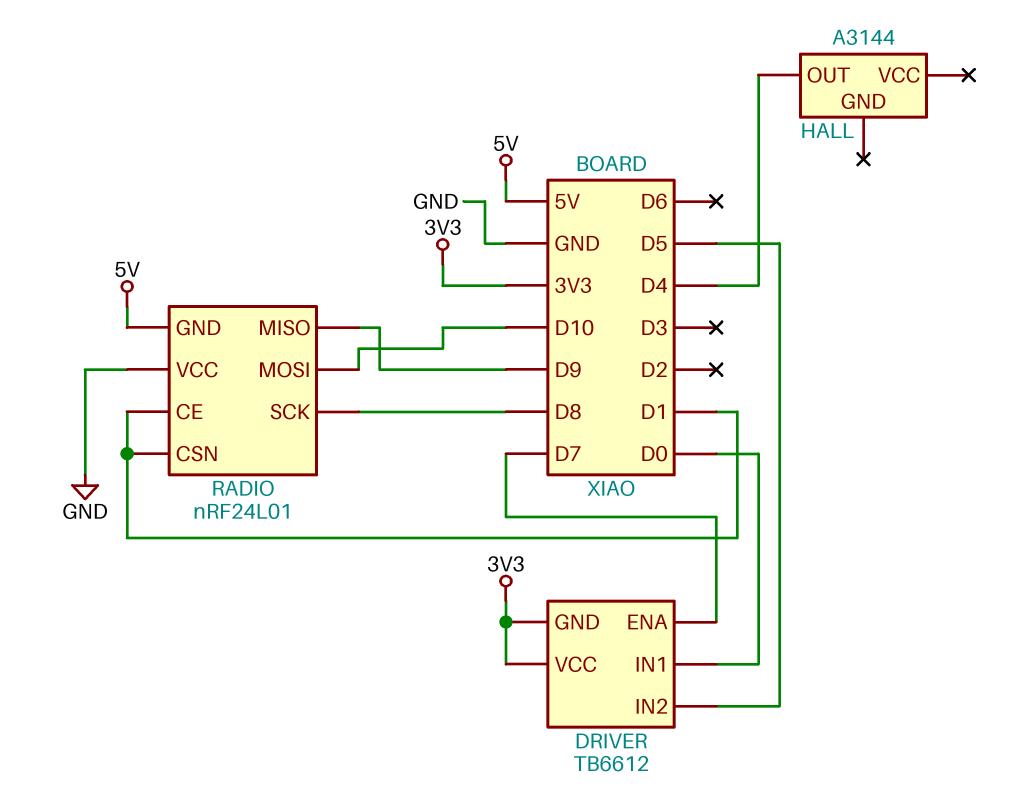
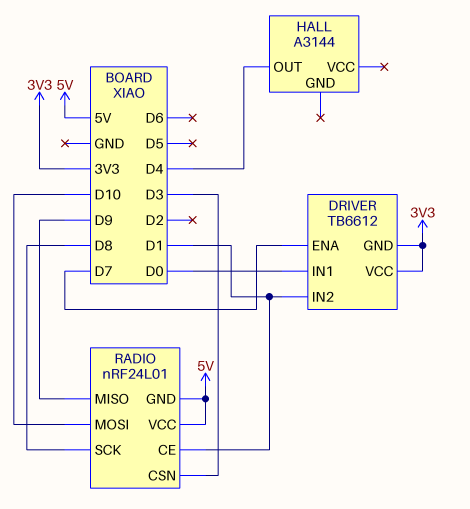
DRIVER pin IN2: D5 -> D1
RADIO pin CSN: D1 -> D3
RADIO pin VCC: GND -> 5V

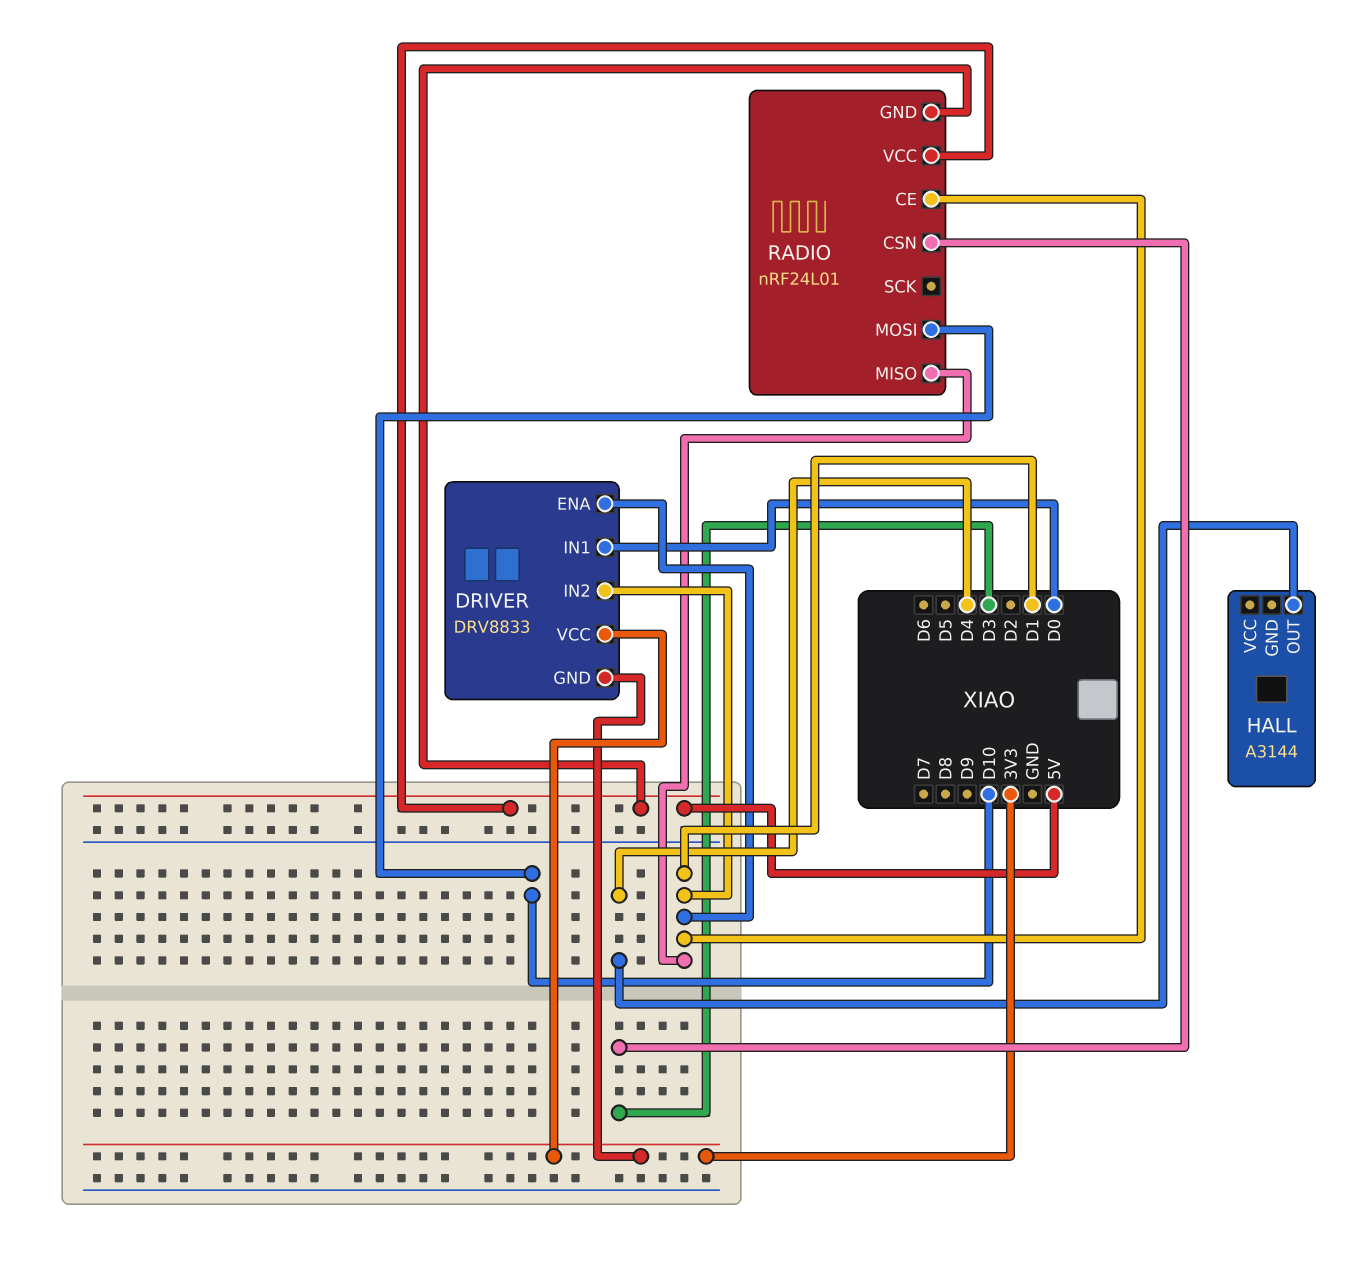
DRIVER: TB6612 -> DRV8833
DRIVER pin ENA: D7 -> D1
RADIO pin MISO: D9 -> D1
RADIO pin SCK: D8 -> none

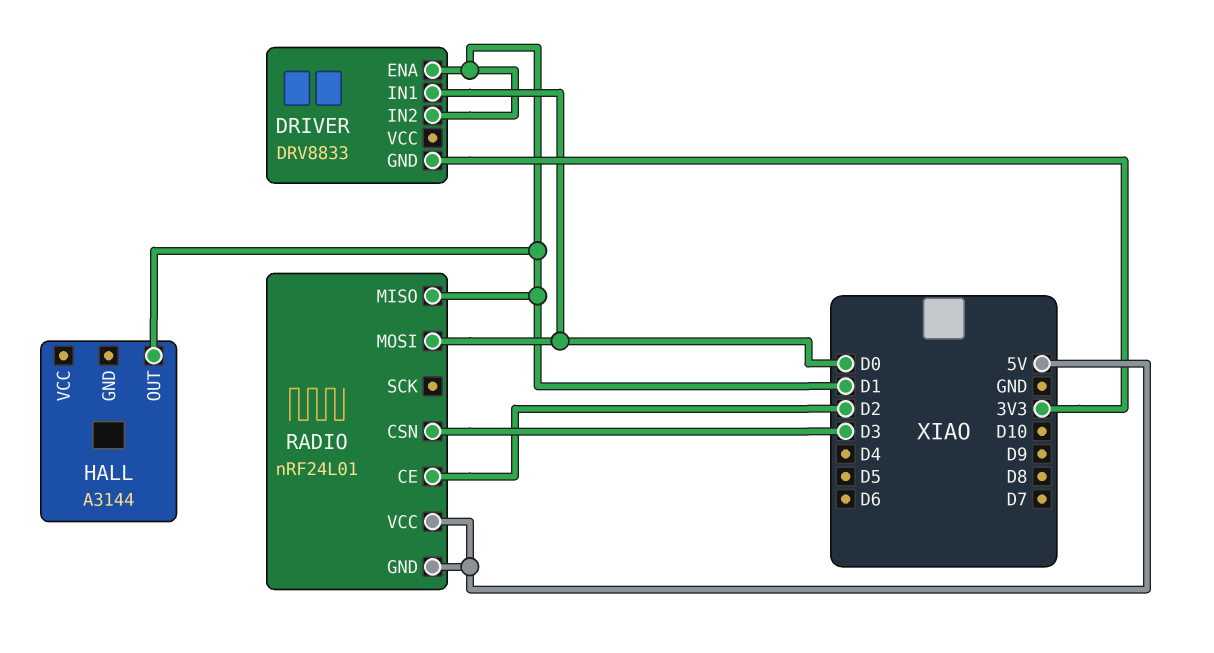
DRIVER pin VCC: 3V3 -> none
HALL pin OUT: D4 -> D1
RADIO pin CE: D1 -> D2
RADIO pin MOSI: D10 -> D0

